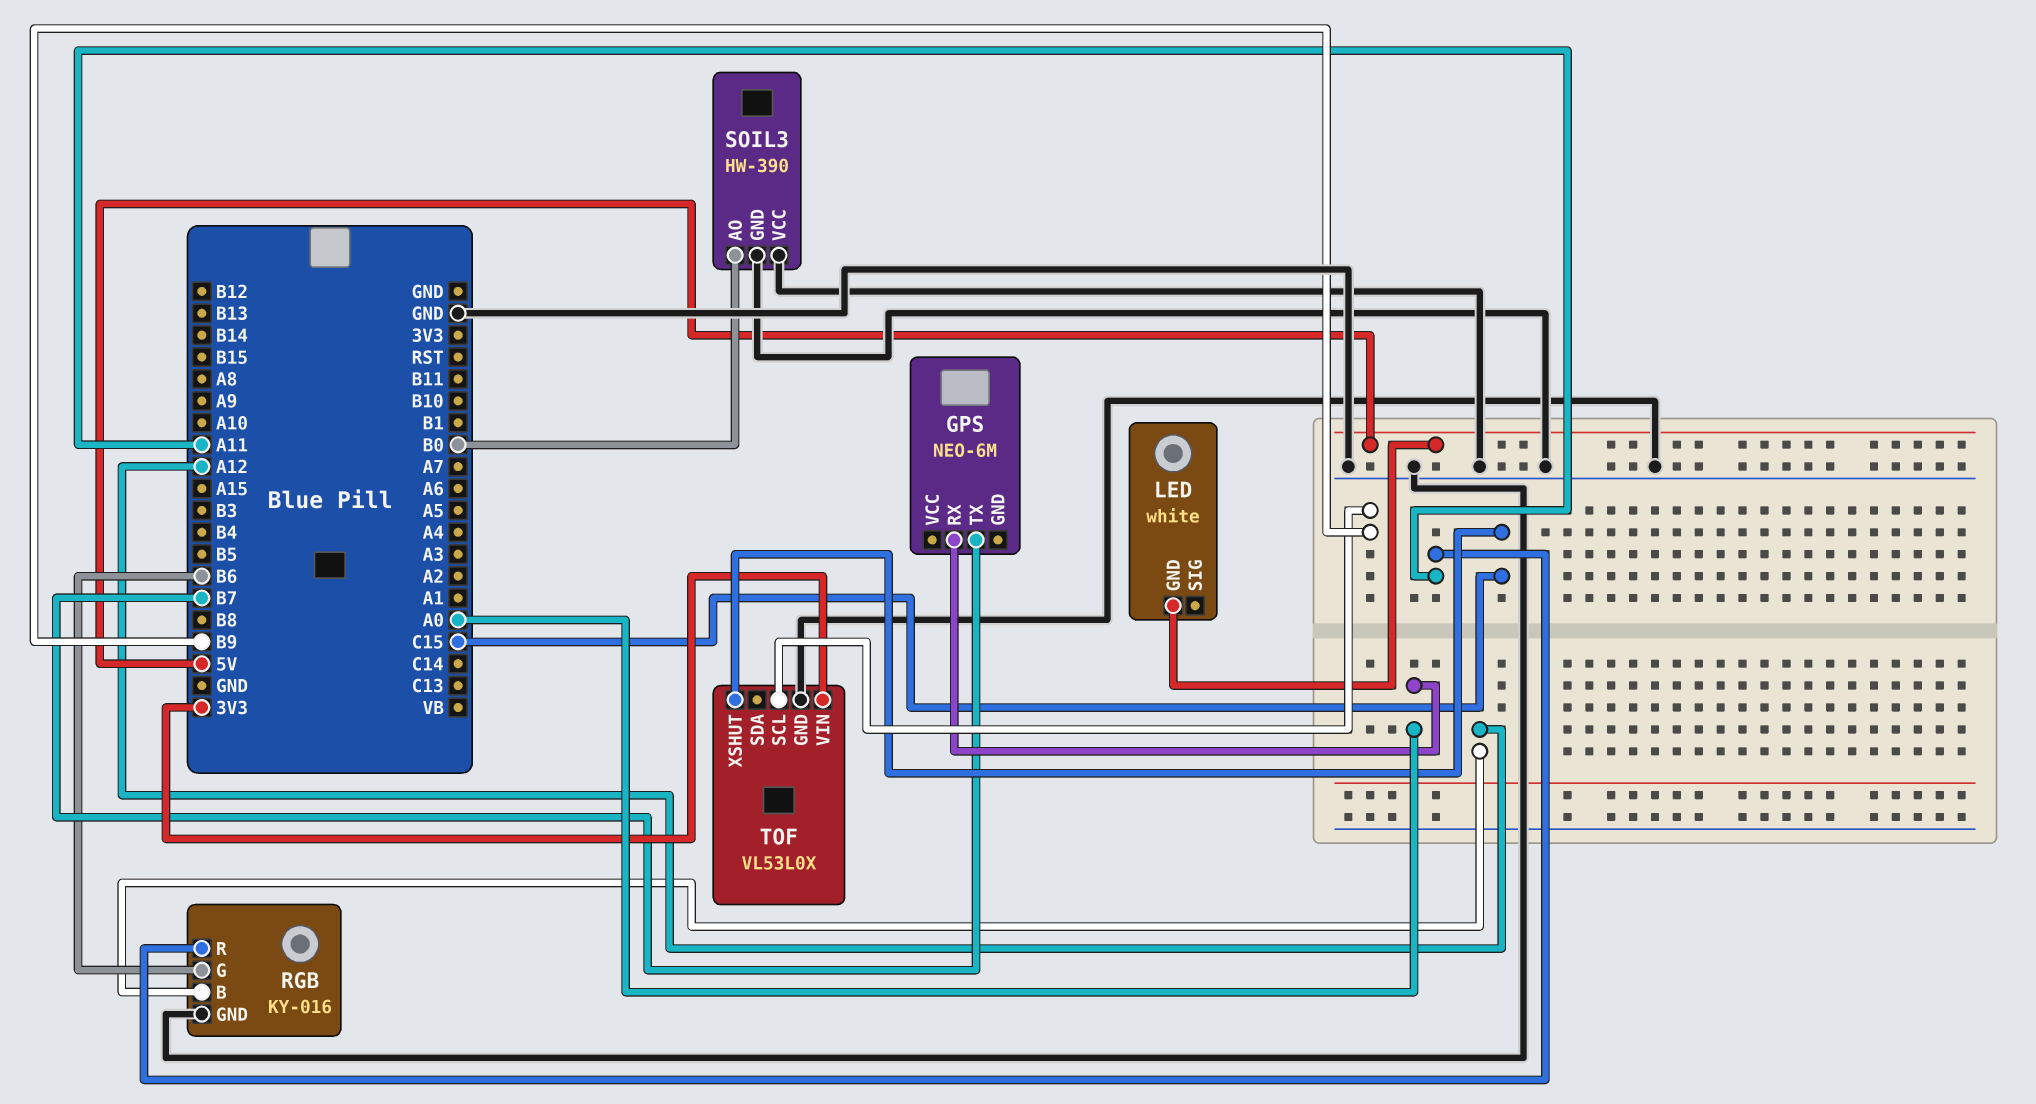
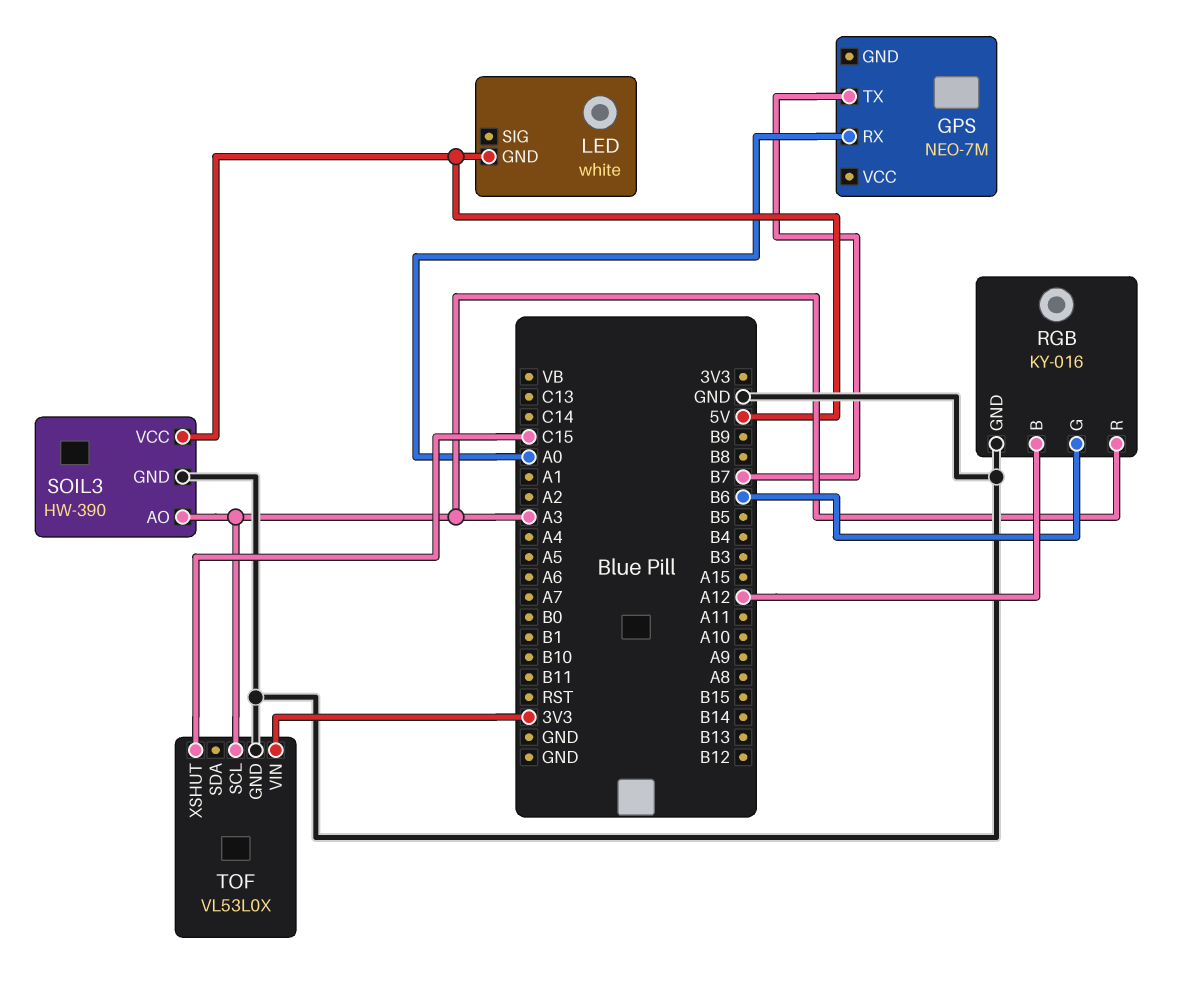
GPS: NEO-6M -> NEO-7M
RGB pin R: A11 -> A3
SOIL3 pin AO: B0 -> A3
SOIL3 pin VCC: GND -> 5V
TOF pin SCL: B9 -> A3

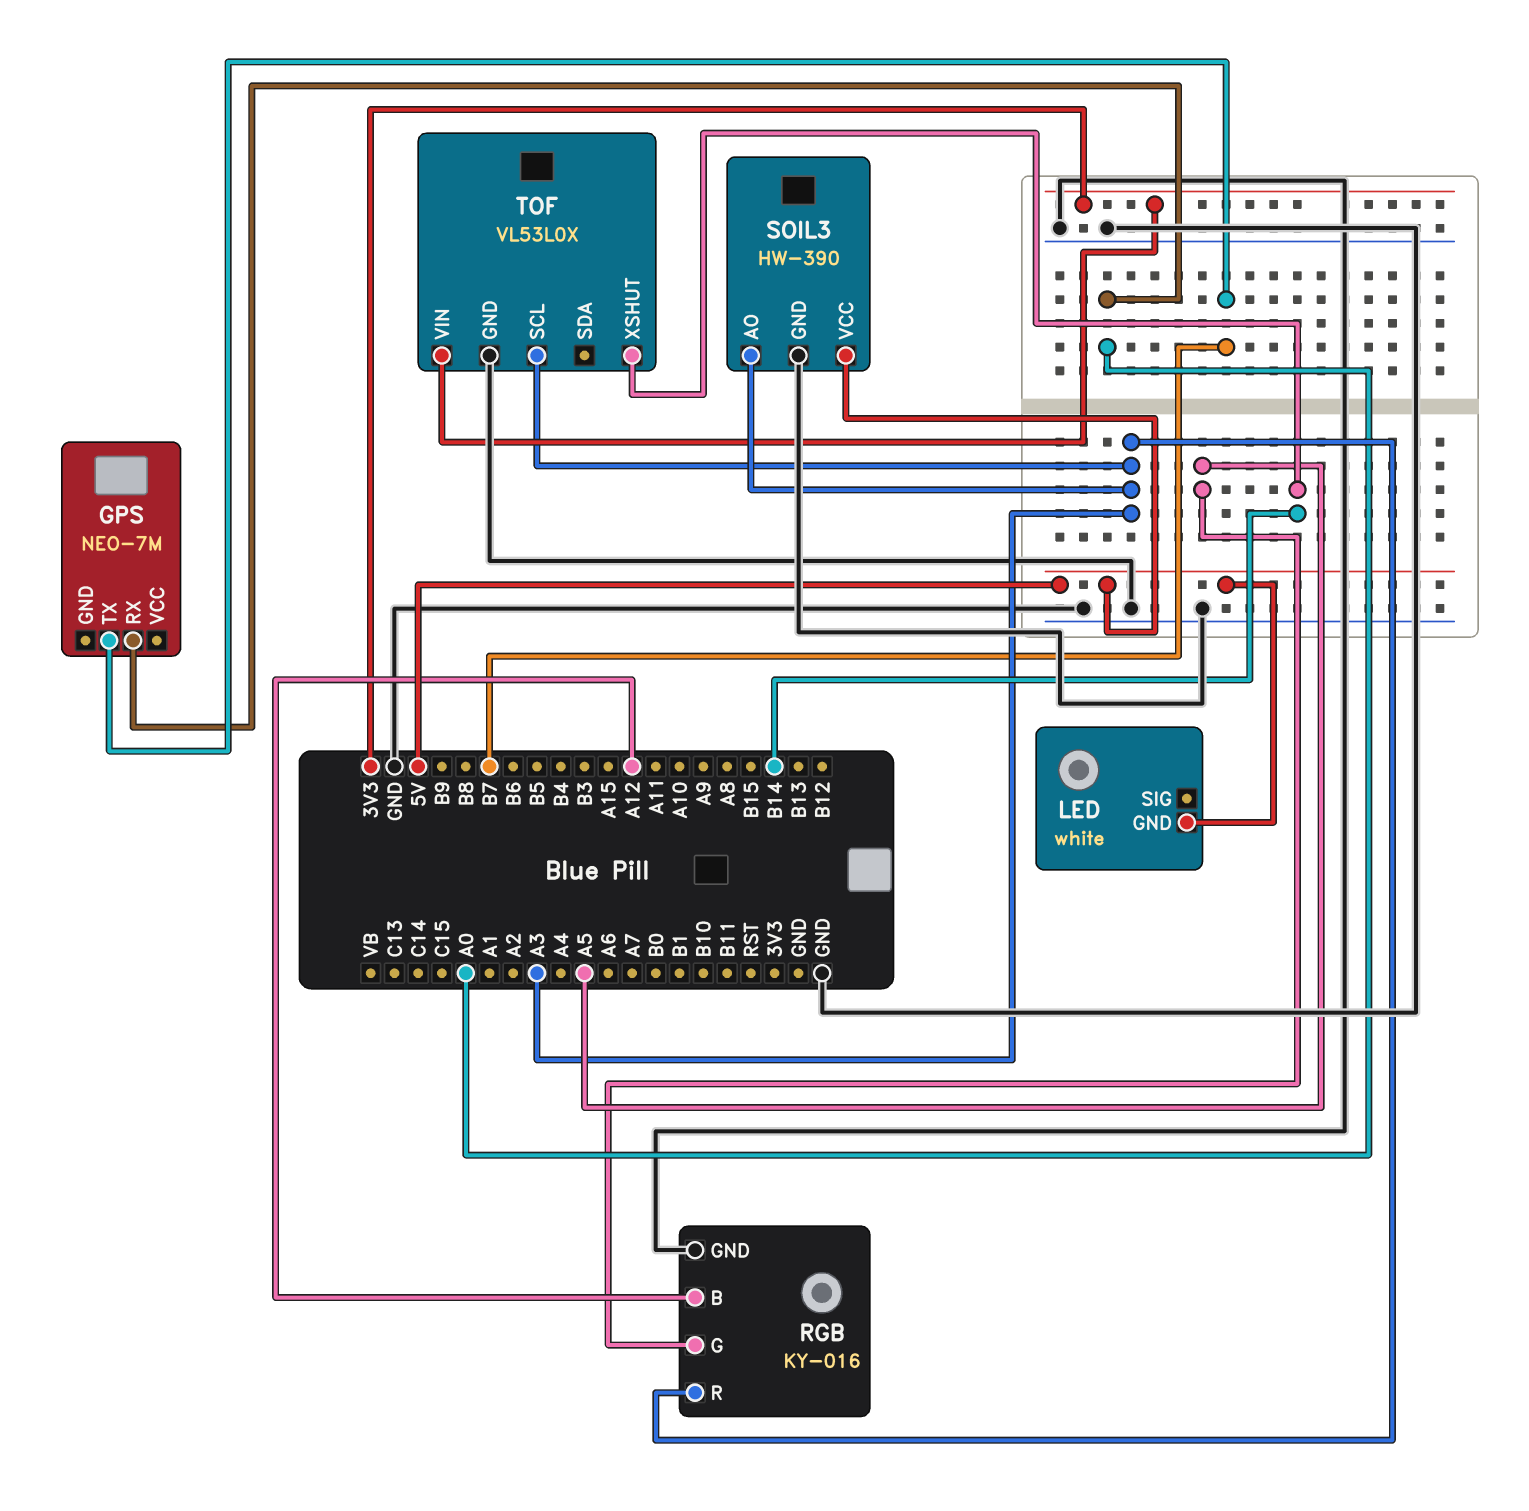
RGB pin G: B6 -> A5
TOF pin XSHUT: C15 -> B14

